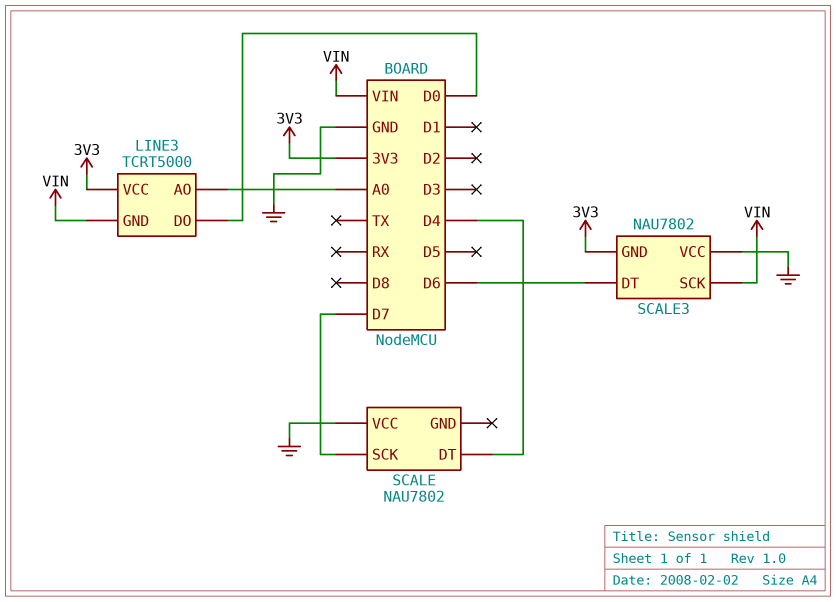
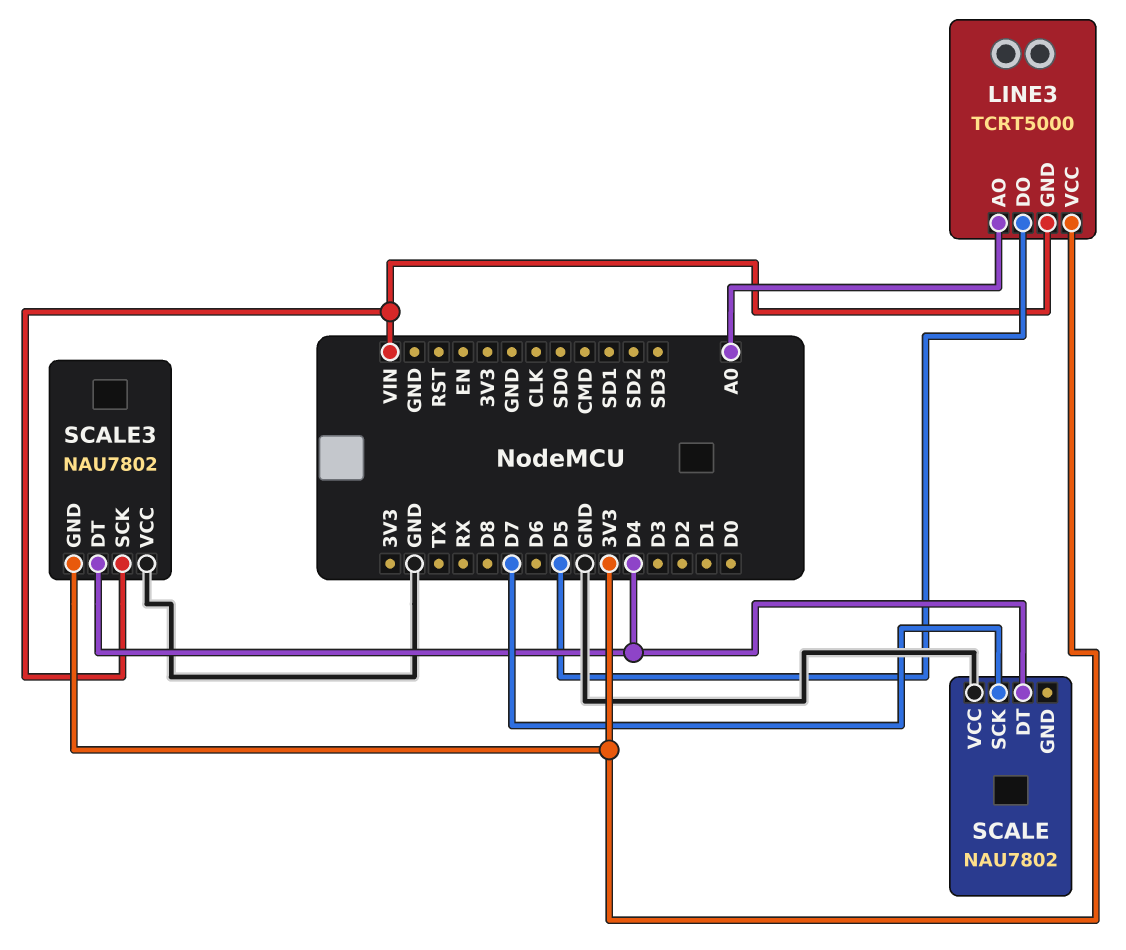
LINE3 pin DO: D0 -> D5
SCALE3 pin DT: D6 -> D4

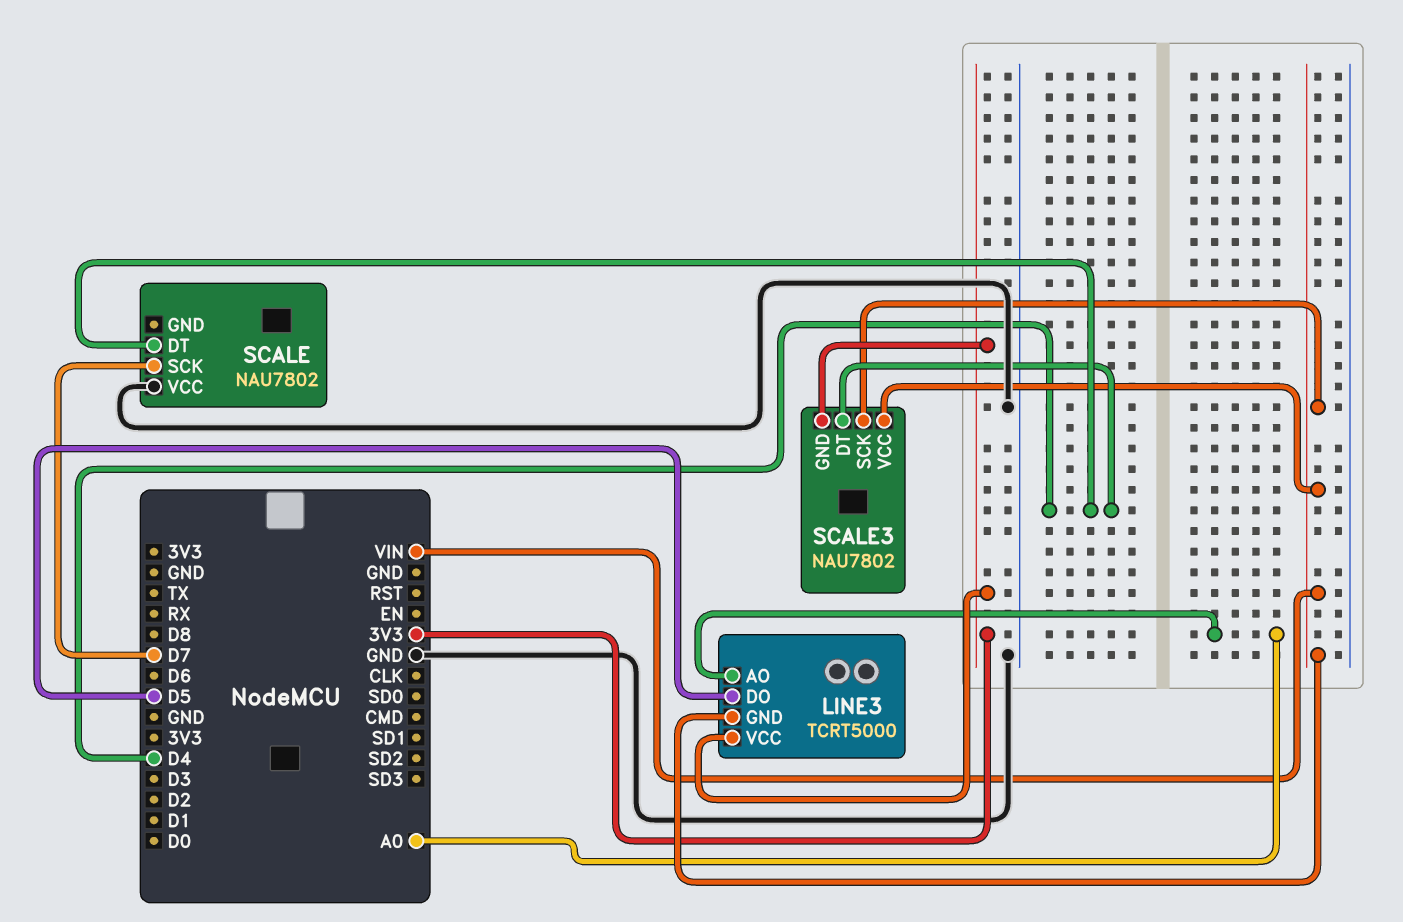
SCALE3 pin VCC: GND -> VIN

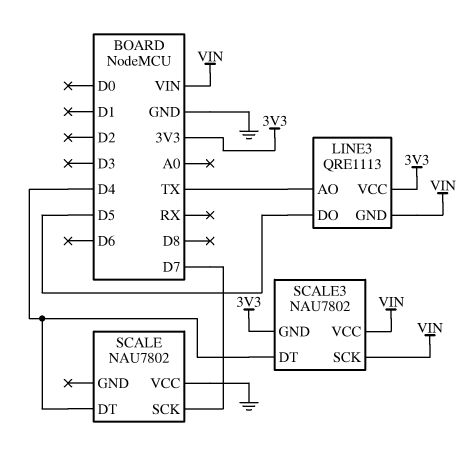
LINE3: TCRT5000 -> QRE1113
LINE3 pin AO: A0 -> TX

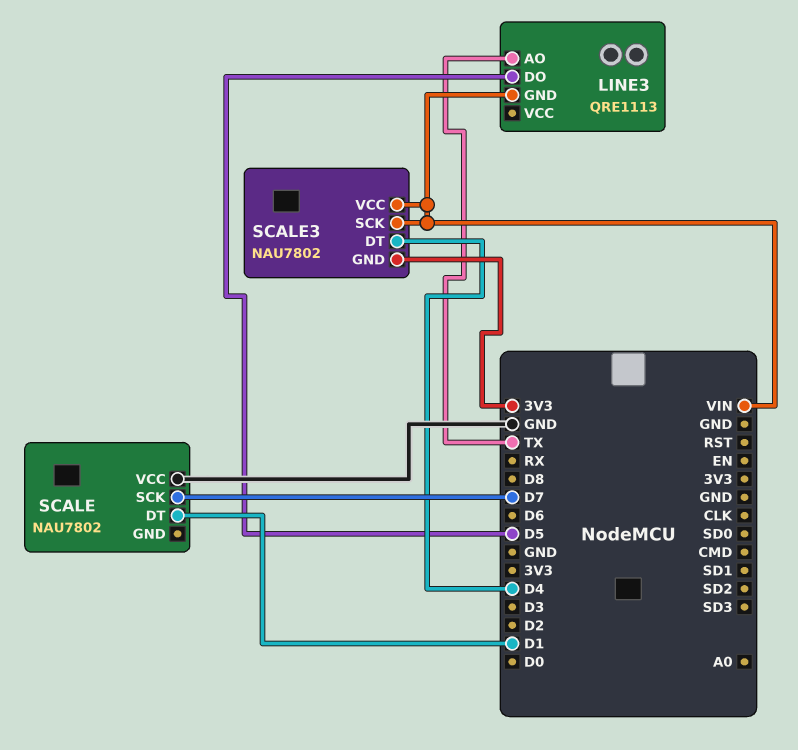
LINE3 pin VCC: 3V3 -> none
SCALE pin DT: D4 -> D1

